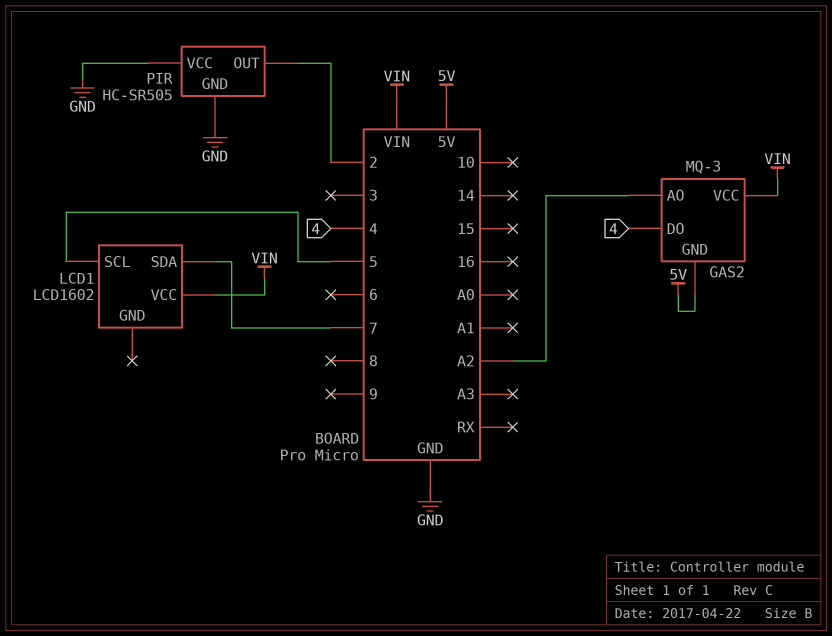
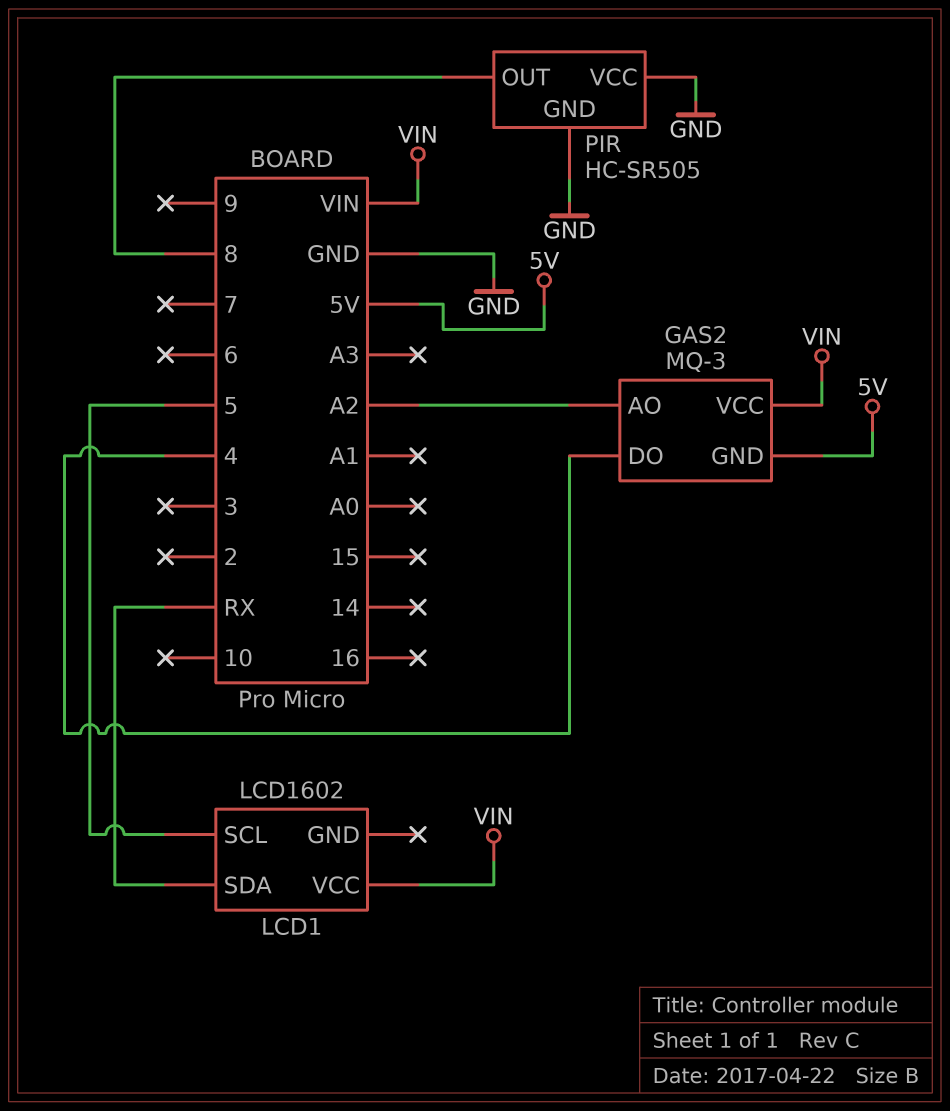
LCD1 pin SDA: 7 -> RX
PIR pin OUT: 2 -> 8

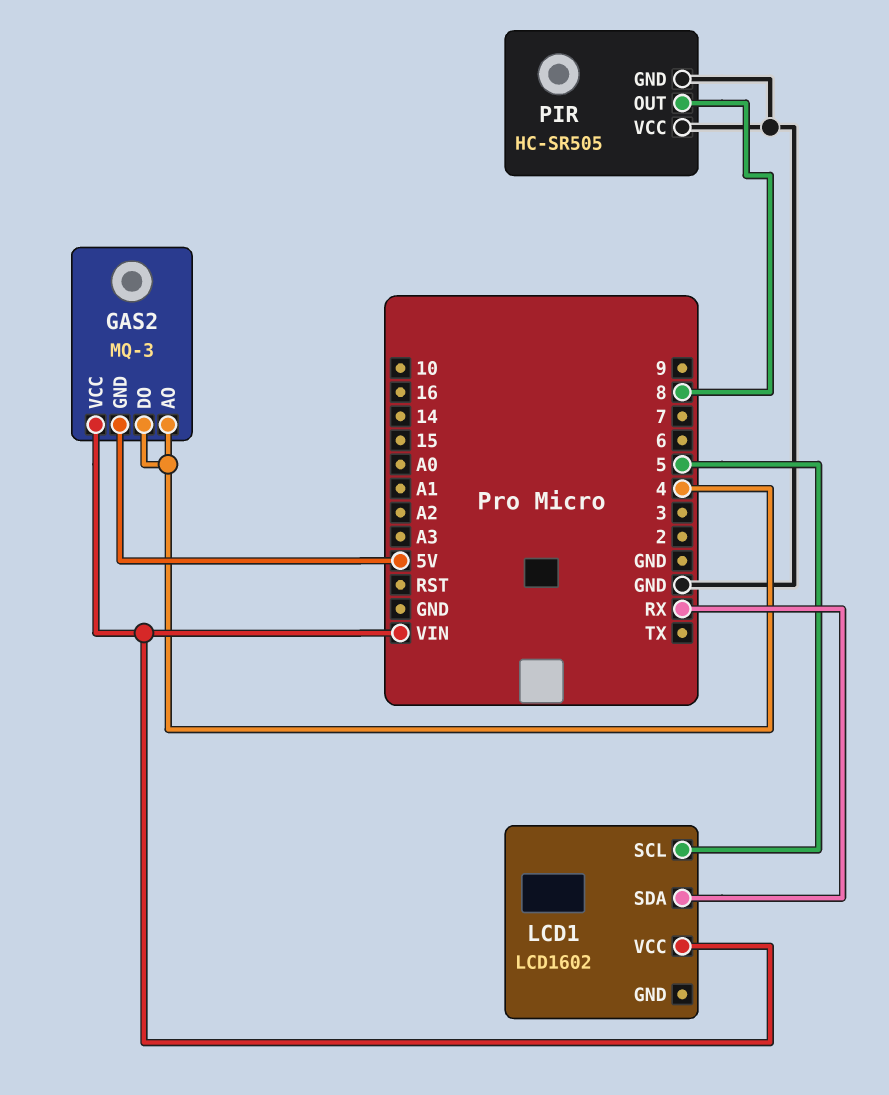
GAS2 pin AO: A2 -> 4

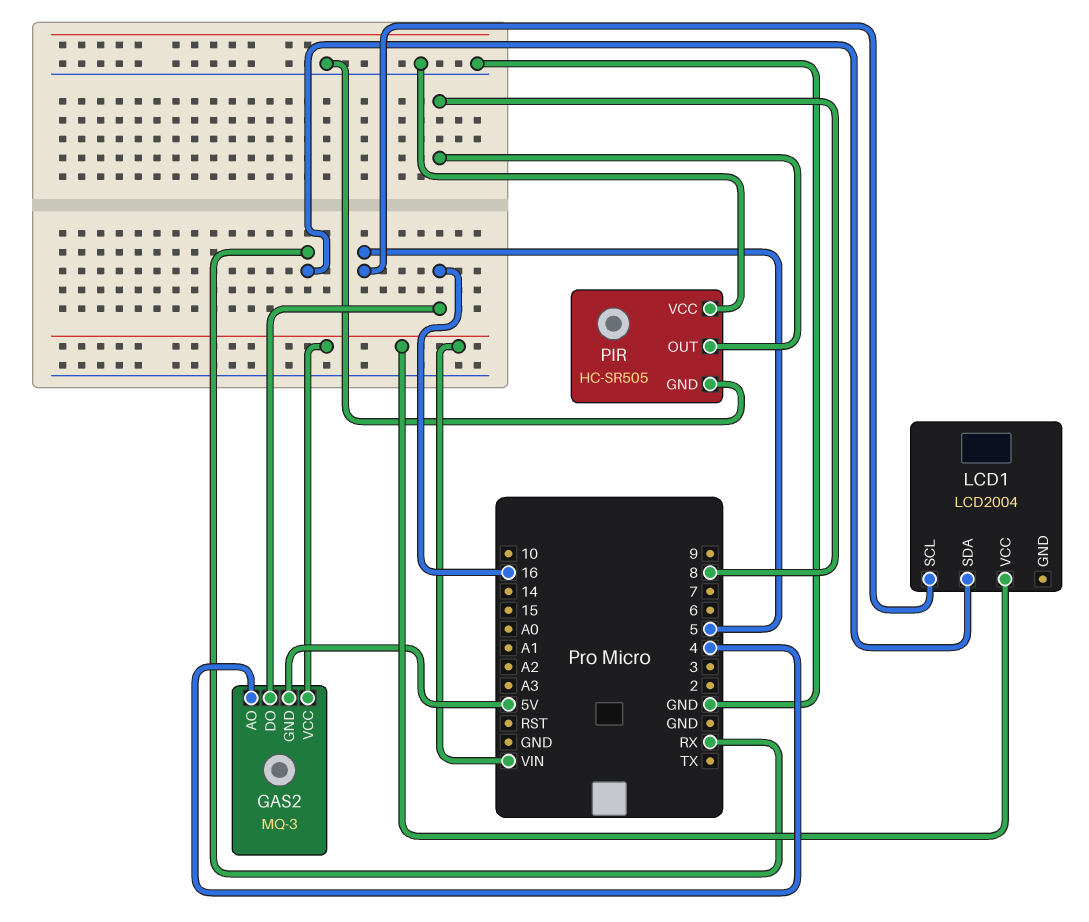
GAS2 pin DO: 4 -> 16
LCD1: LCD1602 -> LCD2004

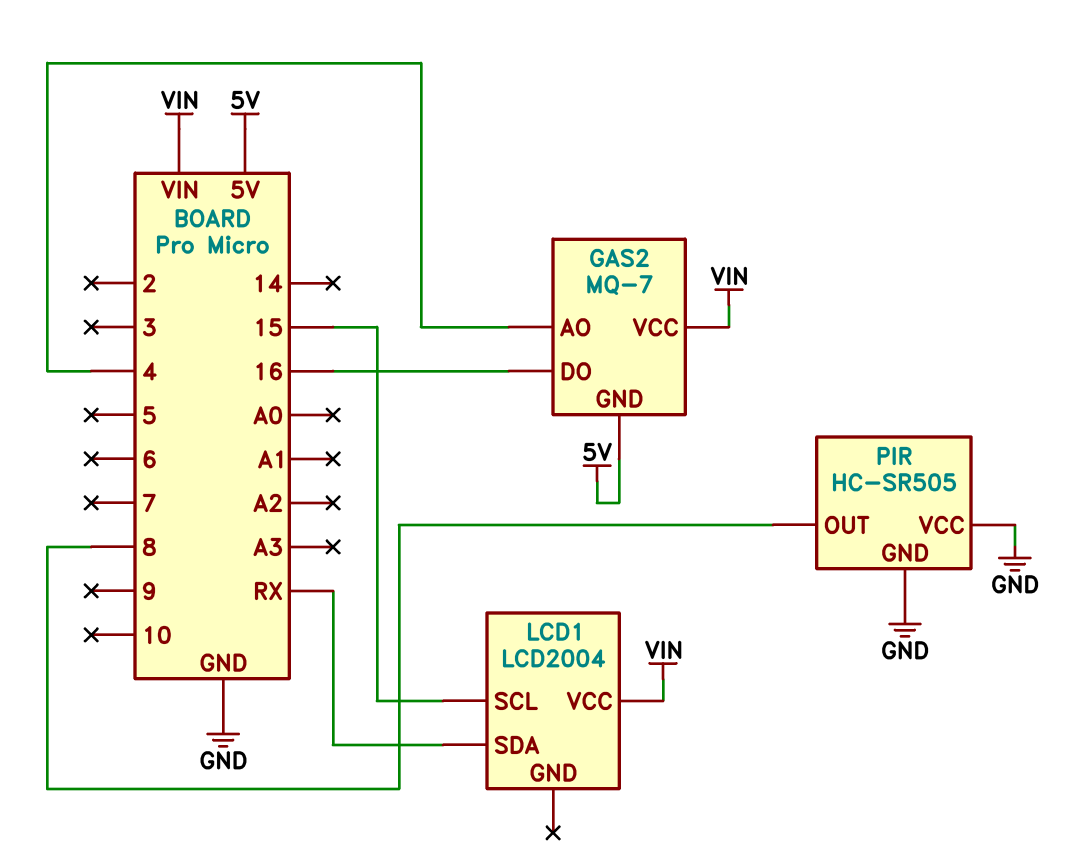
GAS2: MQ-3 -> MQ-7
LCD1 pin SCL: 5 -> 15

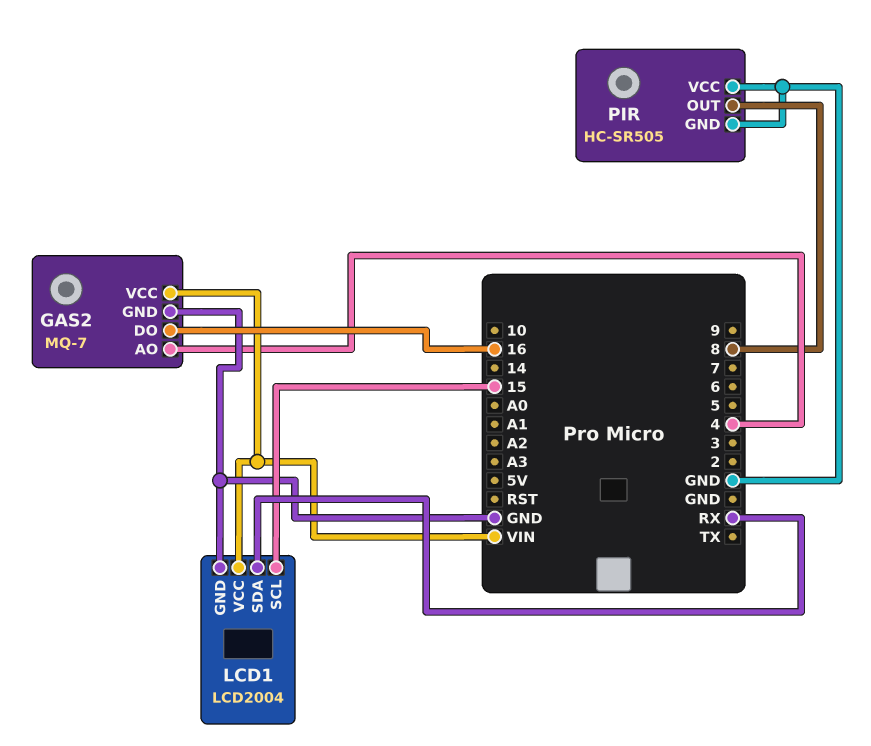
GAS2 pin GND: 5V -> GND
LCD1 pin GND: none -> GND

